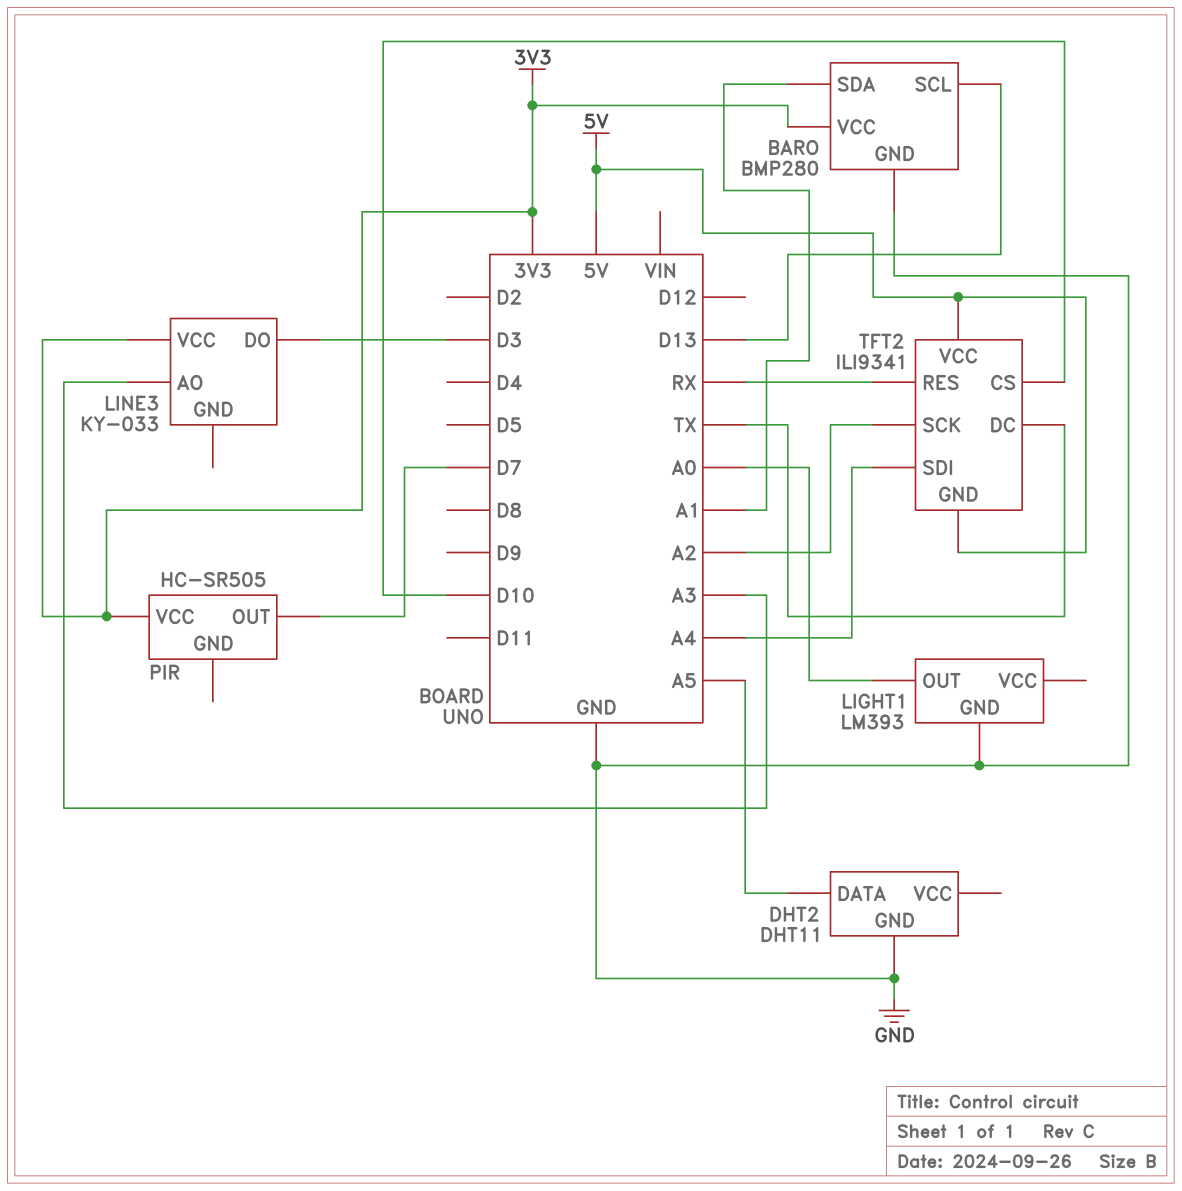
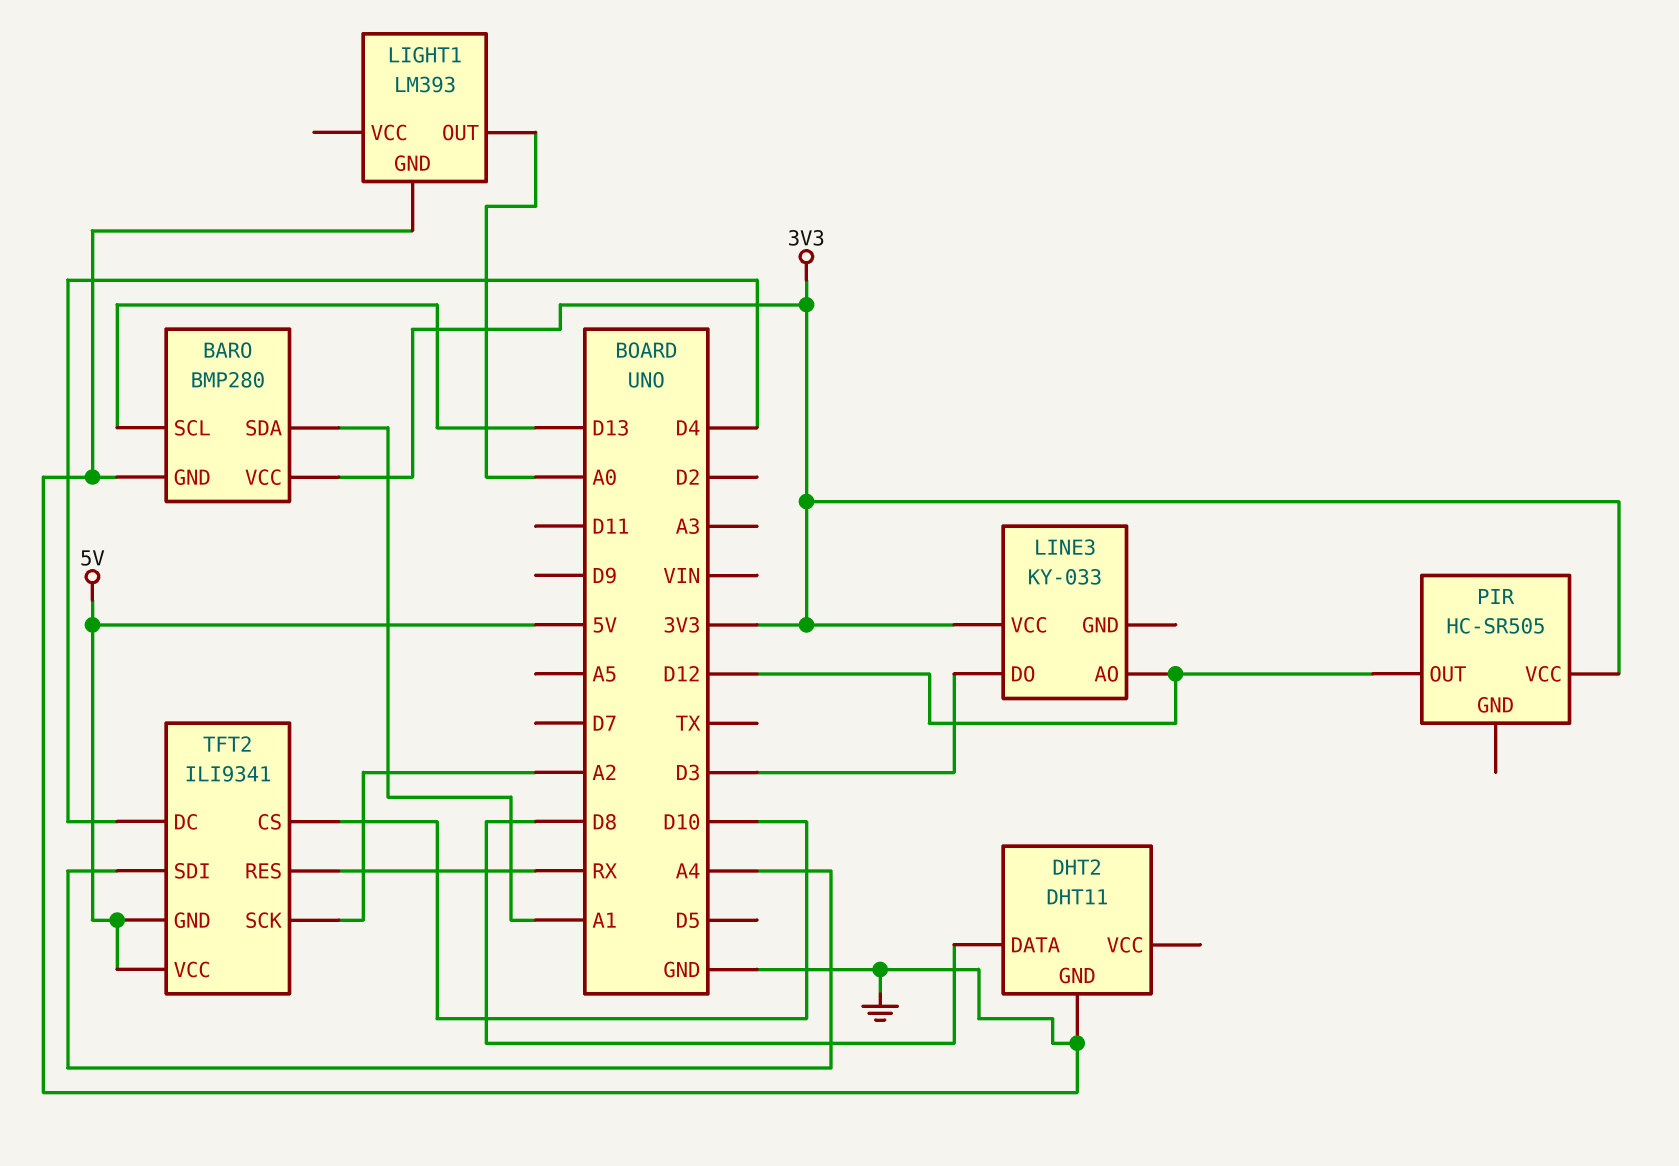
DHT2 pin DATA: A5 -> D8
LINE3 pin AO: A3 -> D12
PIR pin OUT: D7 -> D12
TFT2 pin DC: TX -> D4

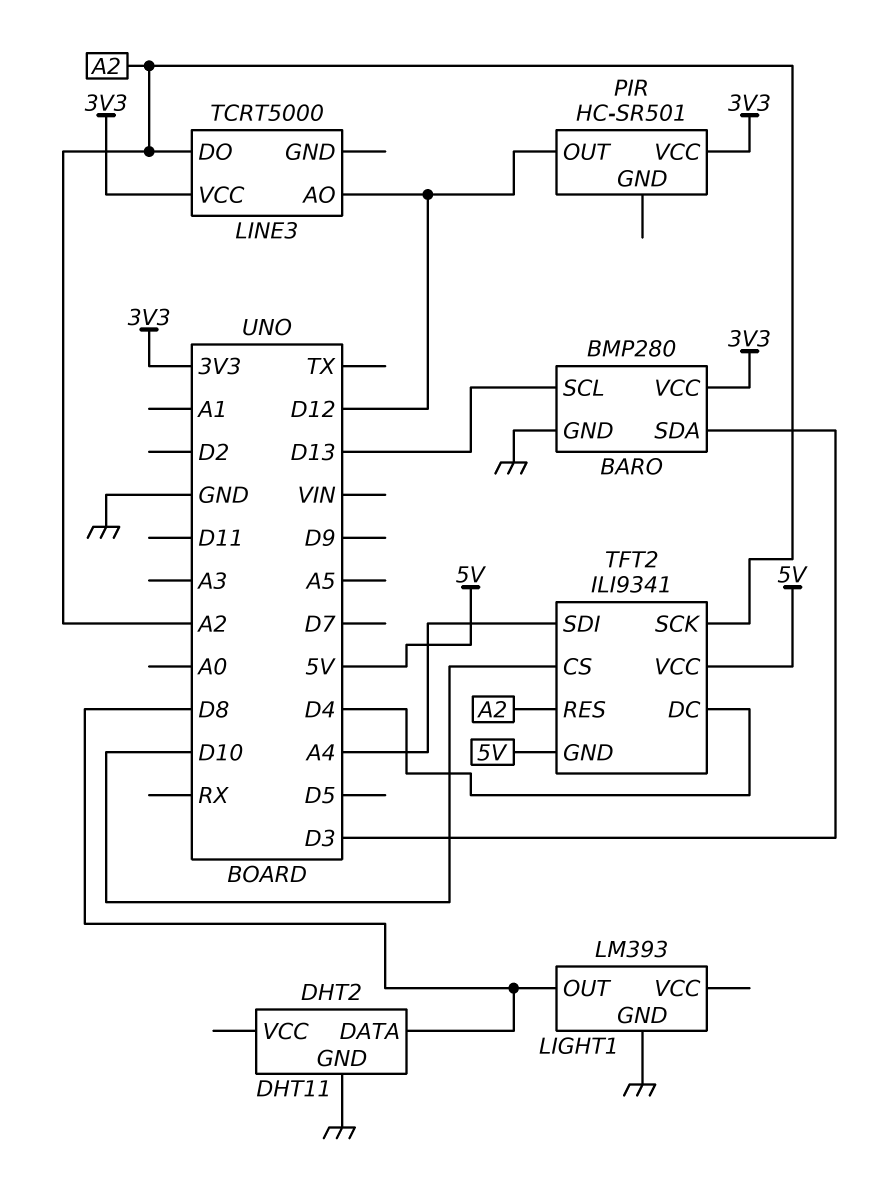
BARO pin SDA: A1 -> D3
LIGHT1 pin OUT: A0 -> D8
LINE3: KY-033 -> TCRT5000
LINE3 pin DO: D3 -> A2
PIR: HC-SR505 -> HC-SR501
TFT2 pin RES: RX -> A2

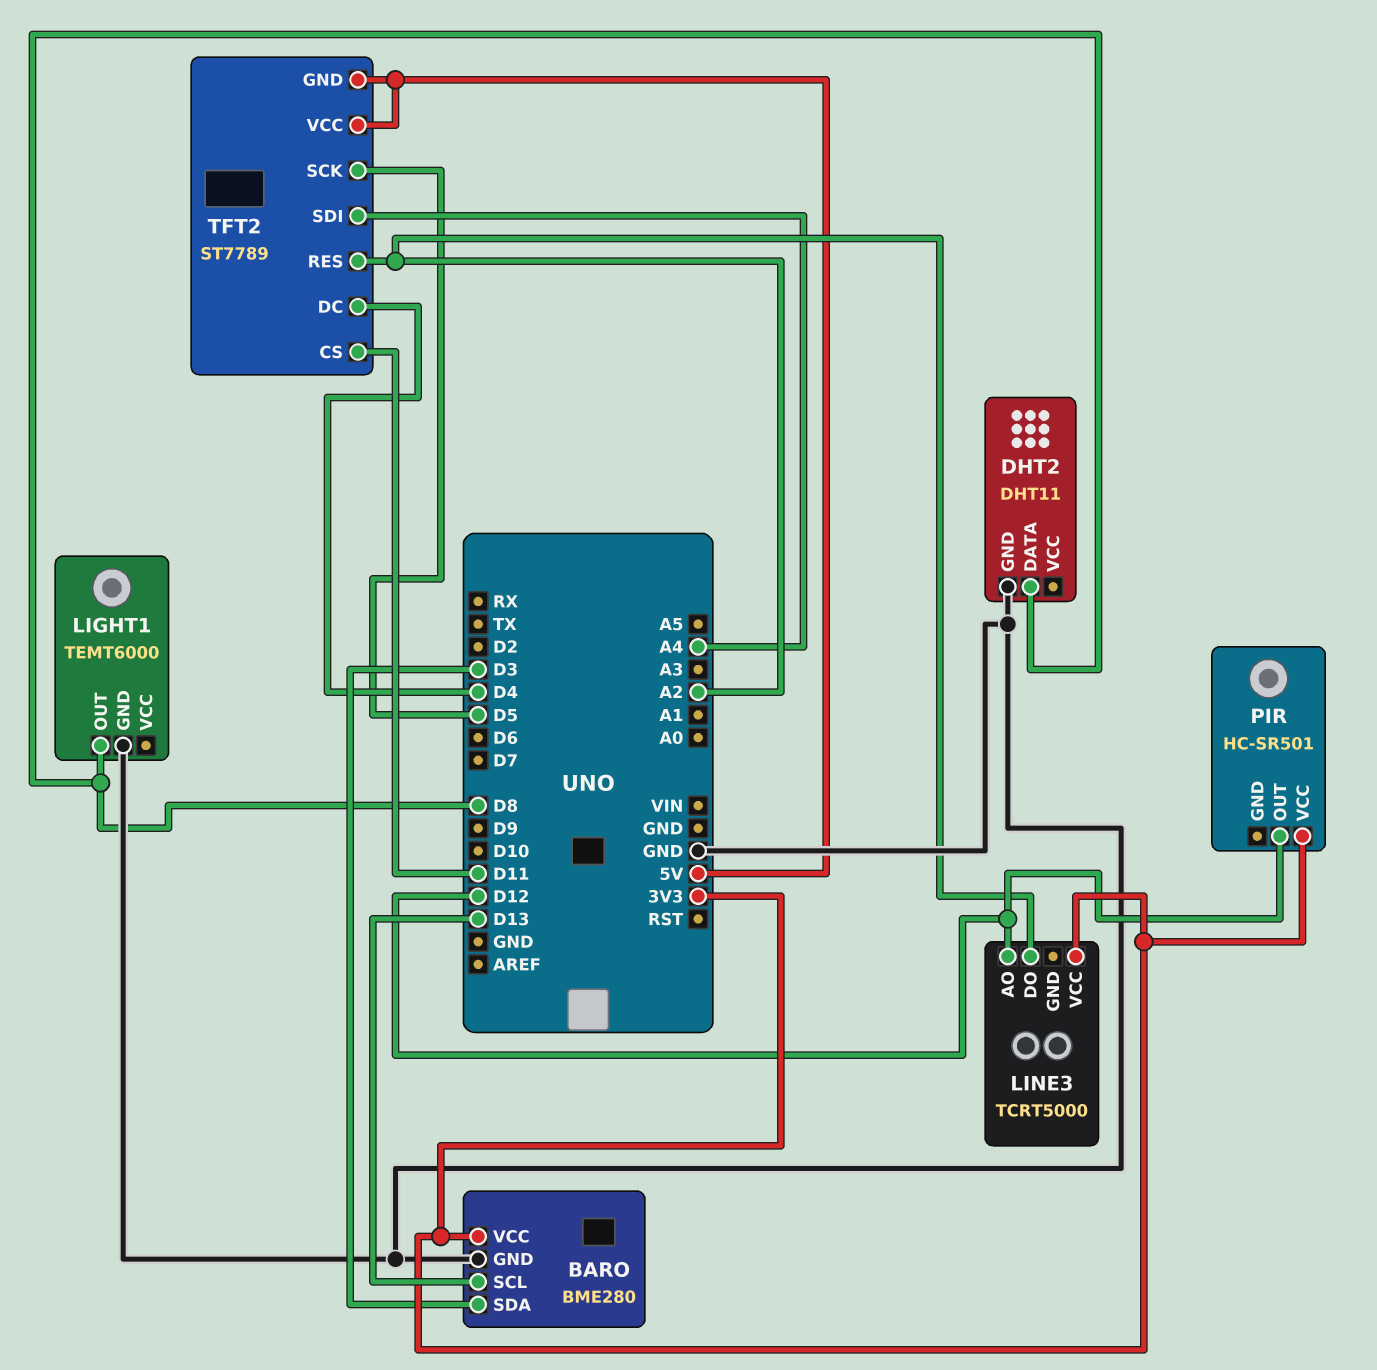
BARO: BMP280 -> BME280
LIGHT1: LM393 -> TEMT6000
TFT2: ILI9341 -> ST7789
TFT2 pin CS: D10 -> D11
TFT2 pin SCK: A2 -> D5

